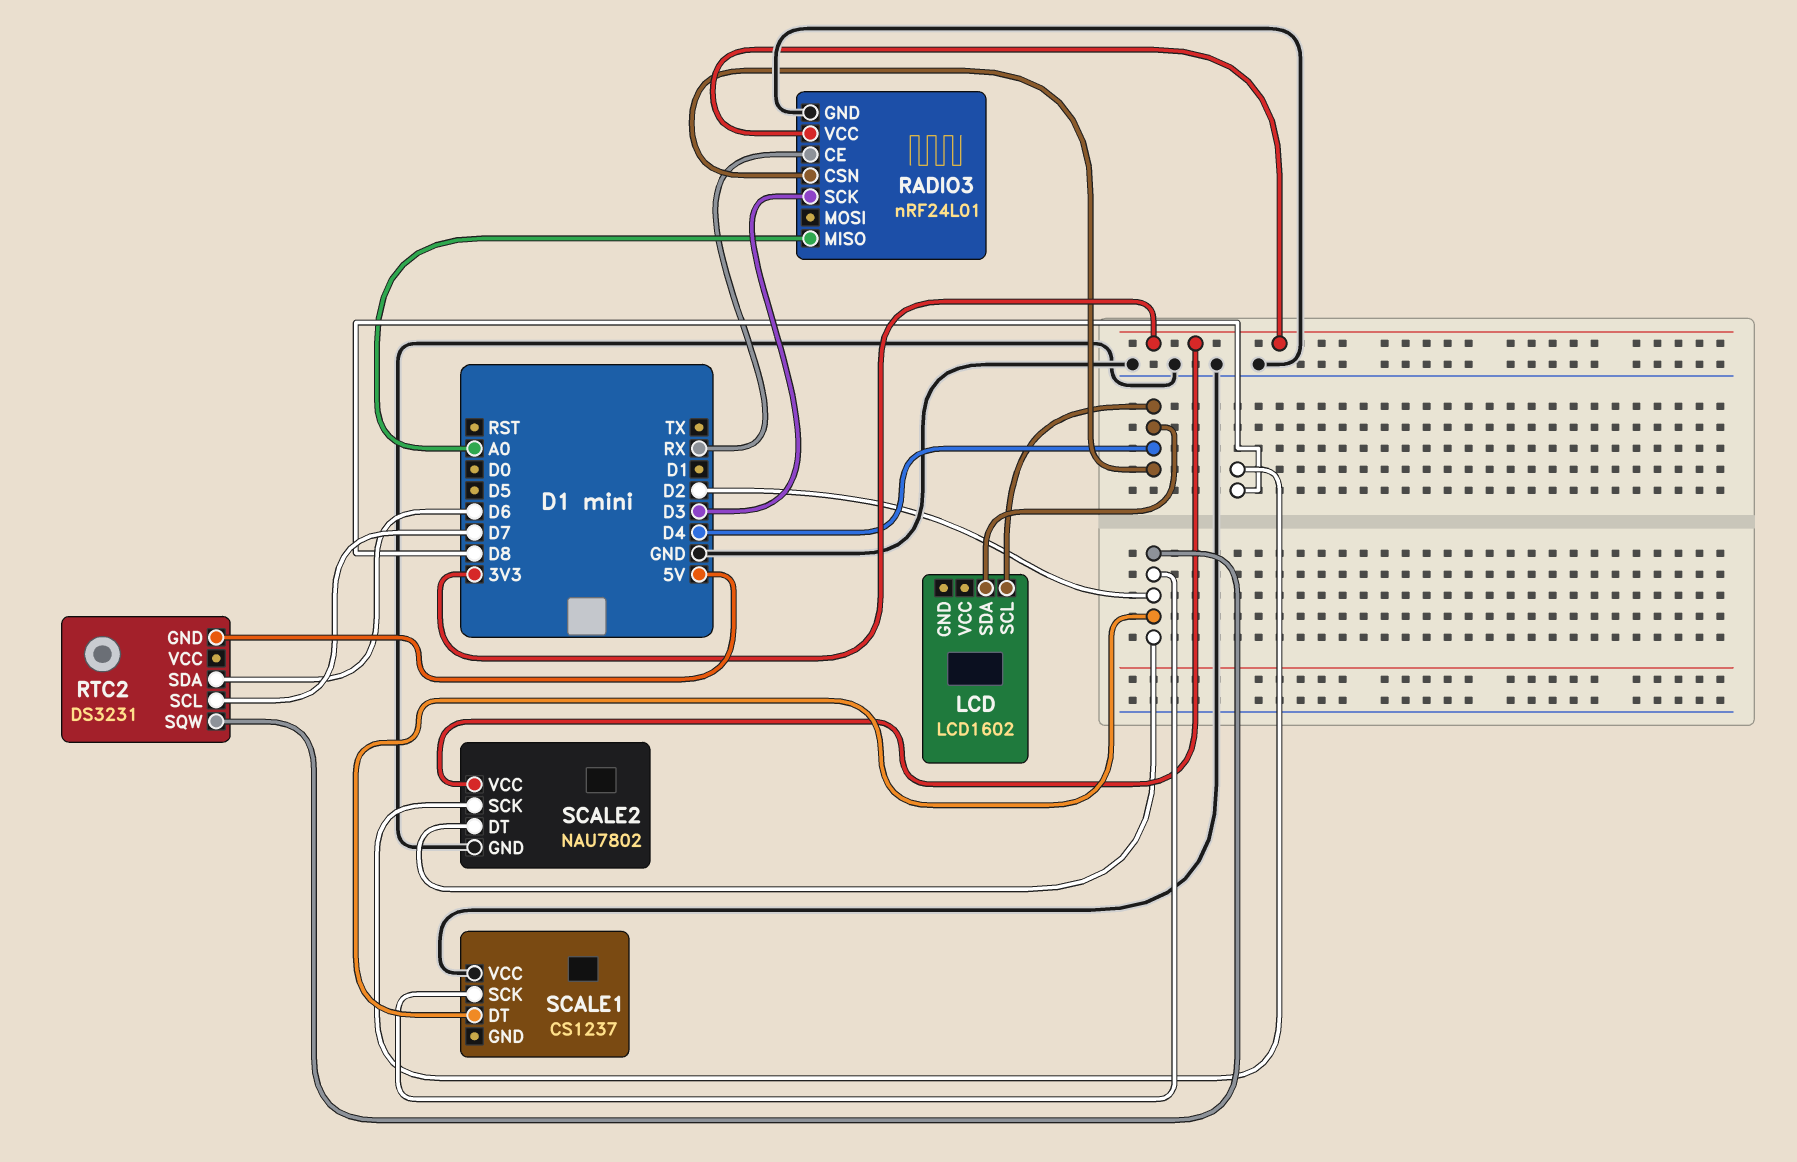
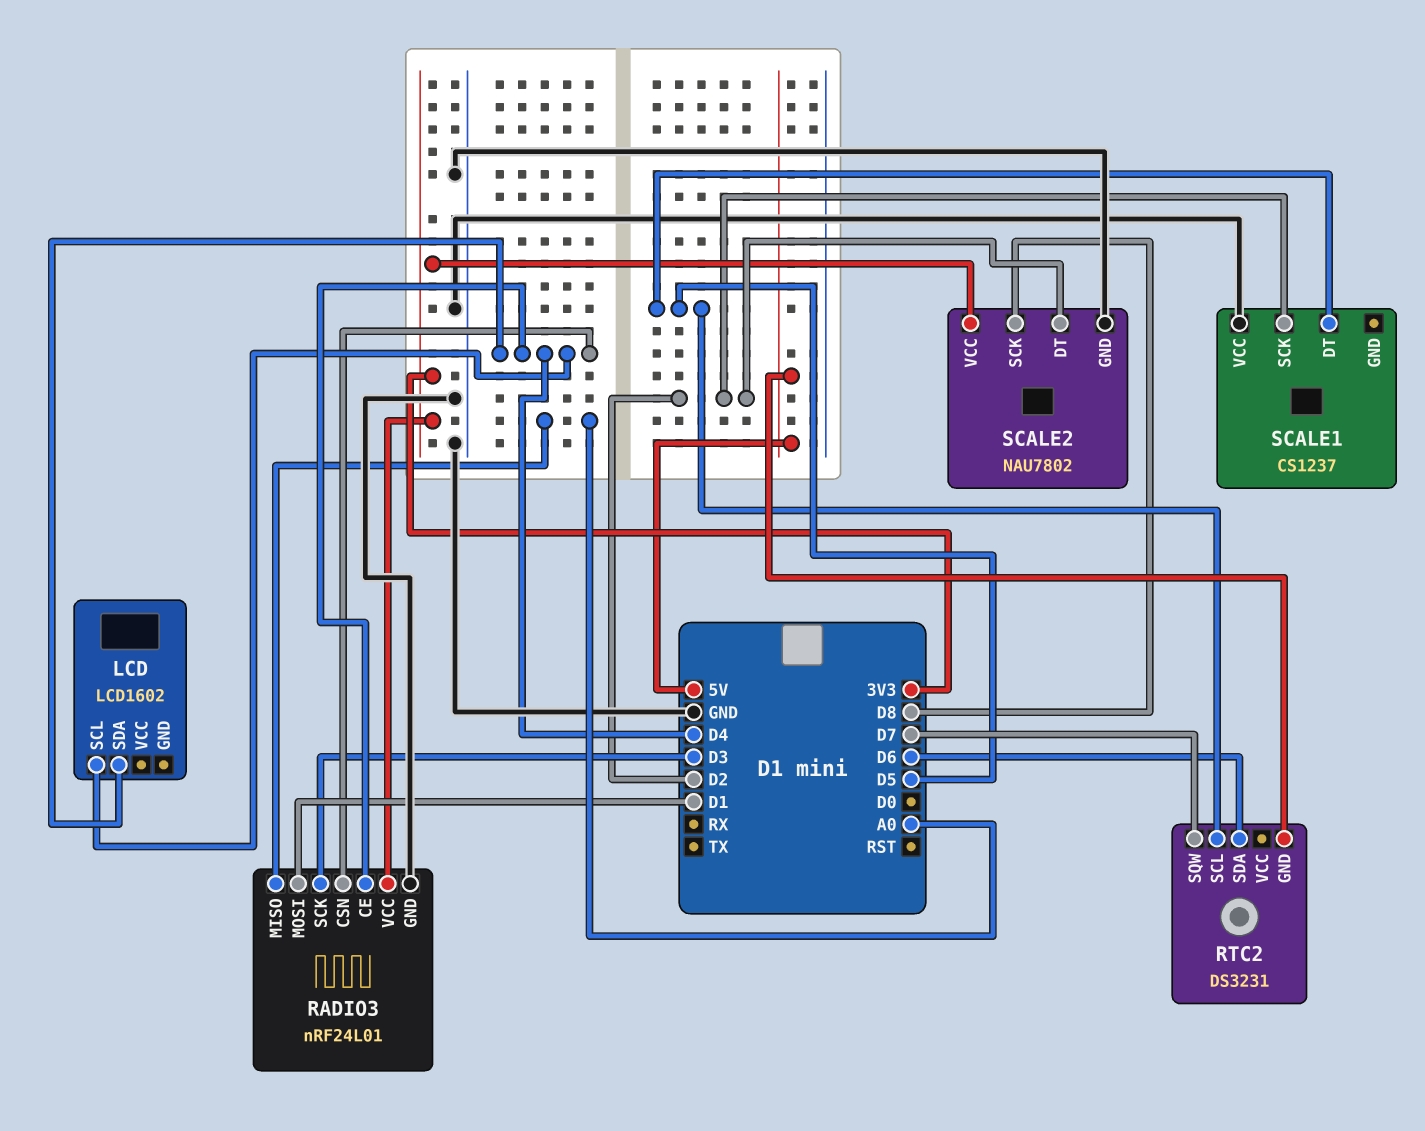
RADIO3 pin CE: RX -> D4
RADIO3 pin MOSI: none -> D1
RTC2 pin SCL: D7 -> D5
RTC2 pin SQW: D2 -> D7
SCALE1 pin DT: D2 -> D5

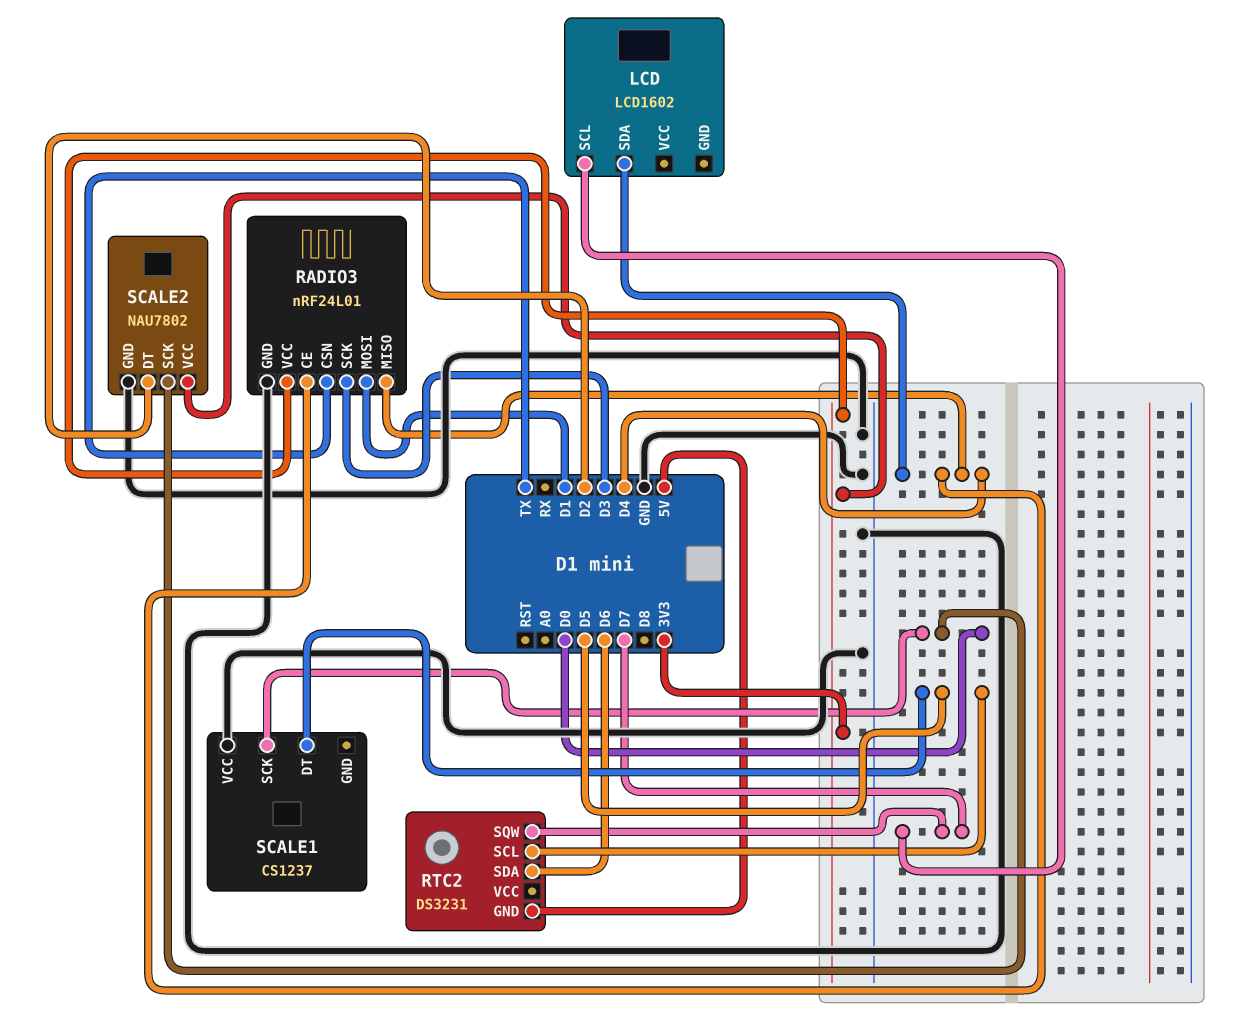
LCD pin SCL: D4 -> D7
RADIO3 pin CSN: D4 -> TX
RADIO3 pin MISO: A0 -> D4
SCALE1 pin SCK: D2 -> D0
SCALE2 pin SCK: D8 -> D0

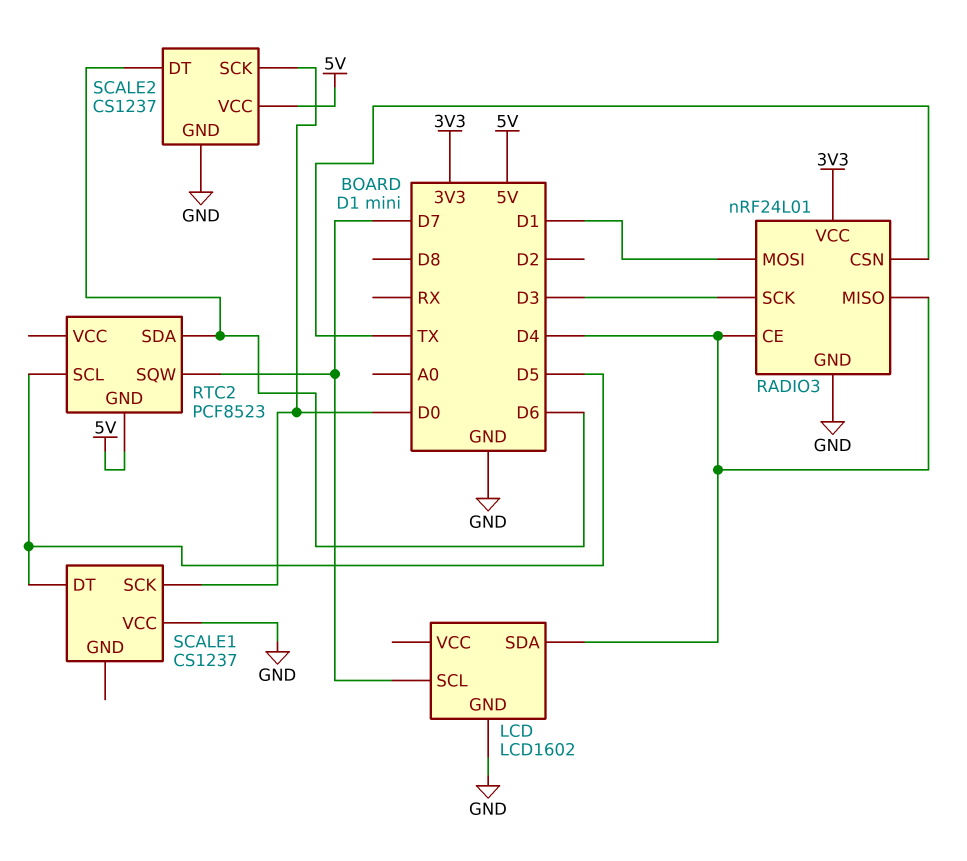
LCD pin GND: none -> GND
RTC2: DS3231 -> PCF8523
SCALE2: NAU7802 -> CS1237
SCALE2 pin DT: D2 -> D6
SCALE2 pin VCC: 3V3 -> 5V

